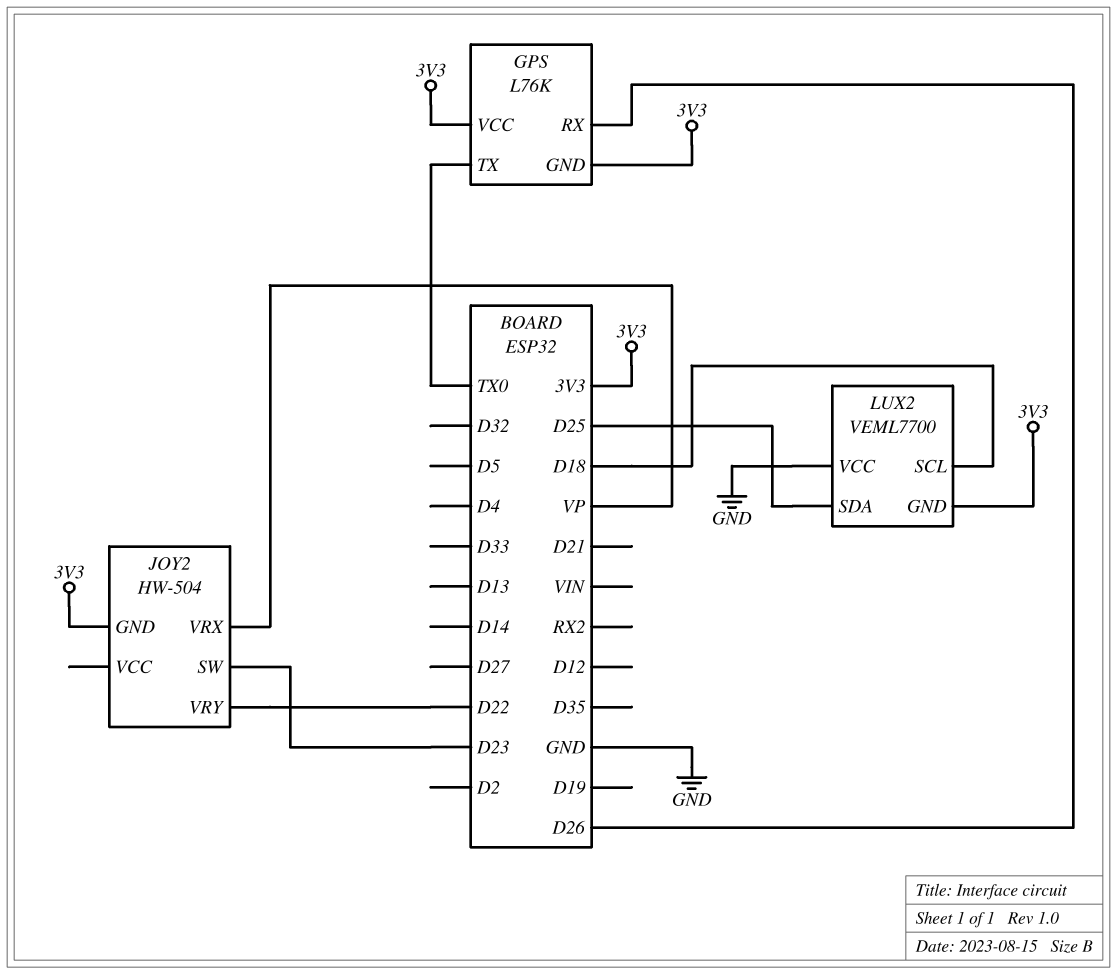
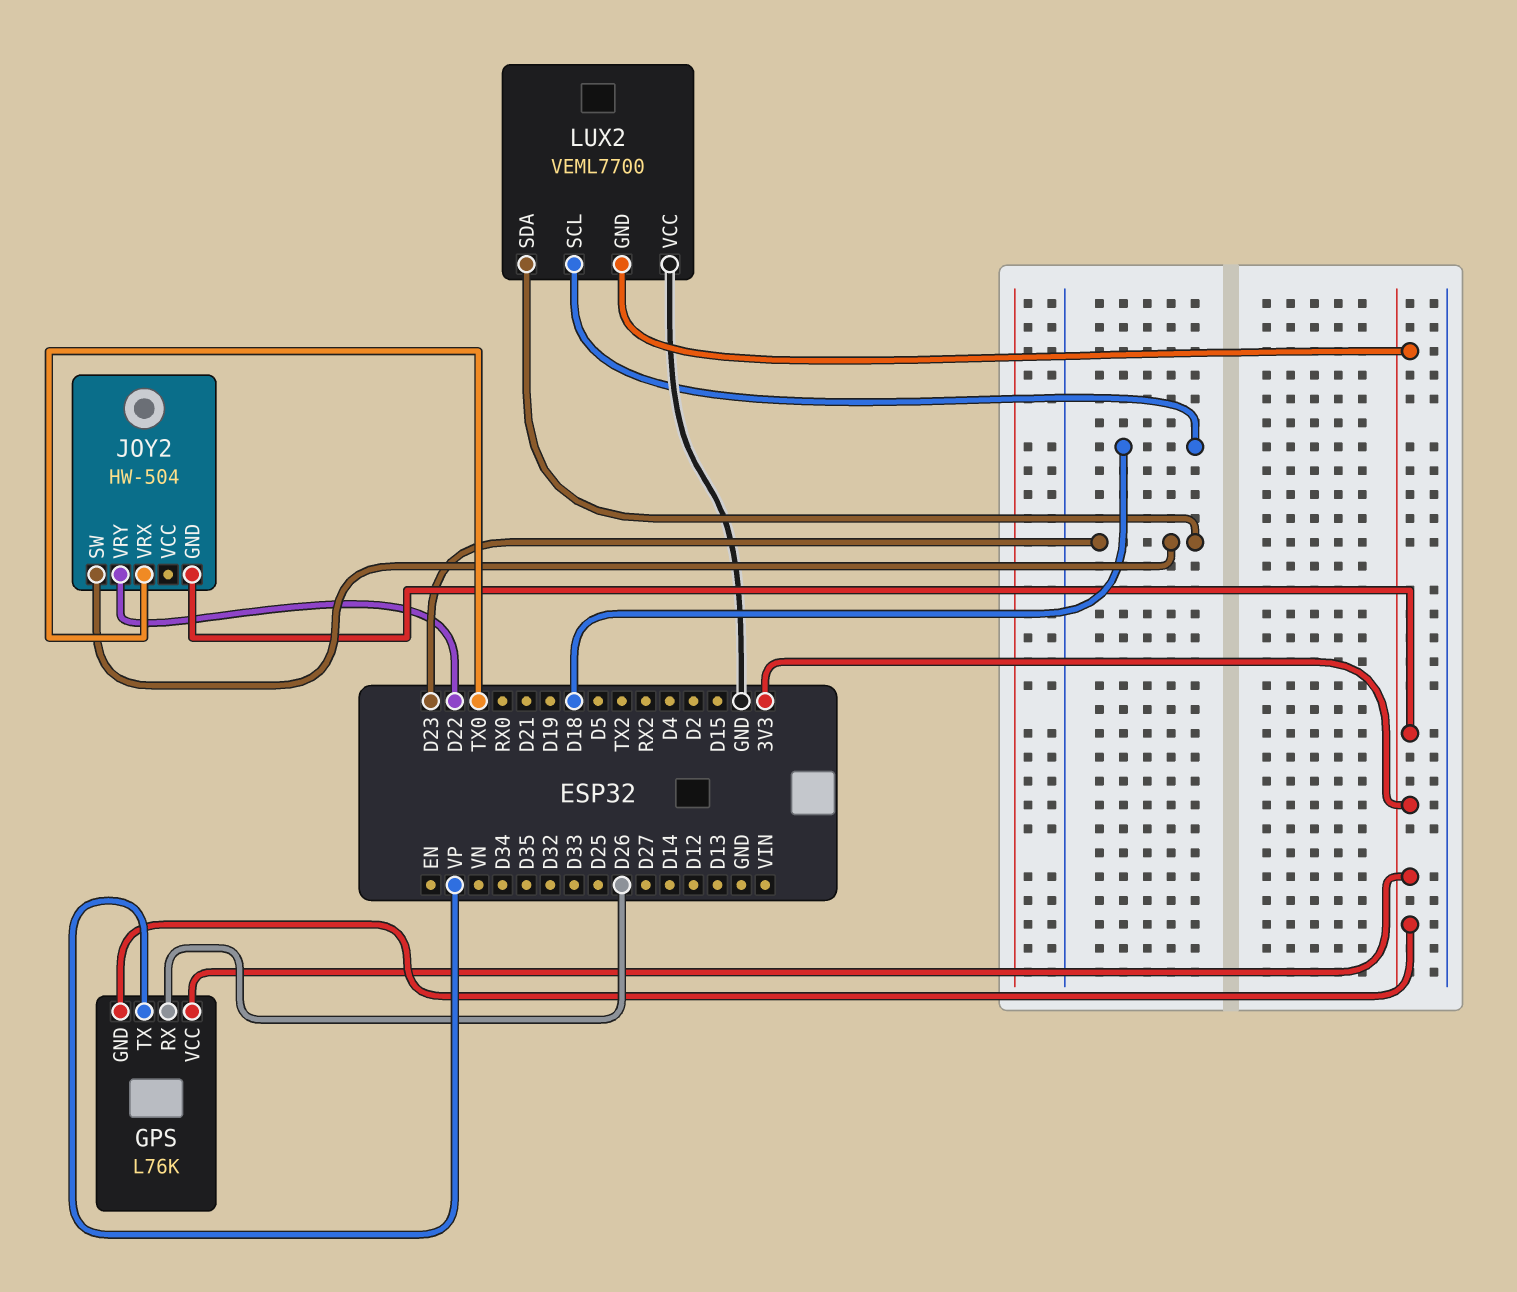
GPS pin TX: TX0 -> VP
JOY2 pin VRX: VP -> TX0
LUX2 pin SDA: D25 -> D23

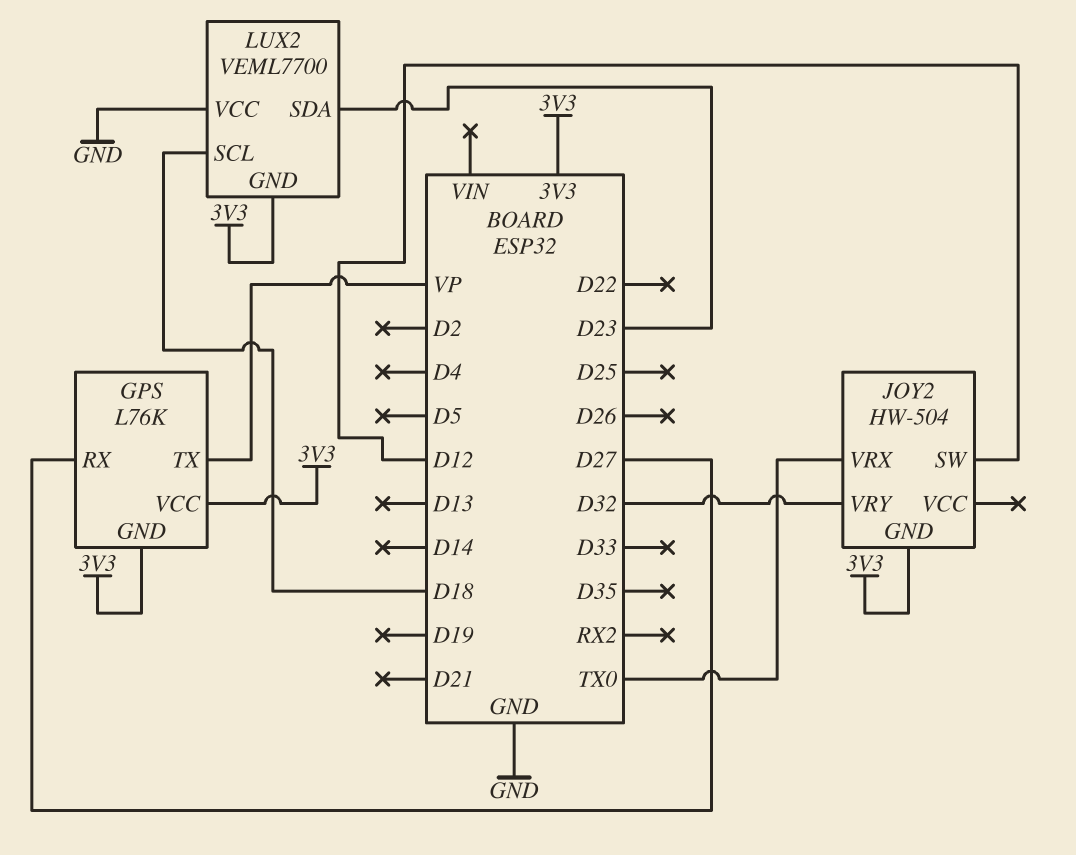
GPS pin RX: D26 -> D27
JOY2 pin SW: D23 -> D12
JOY2 pin VRY: D22 -> D32

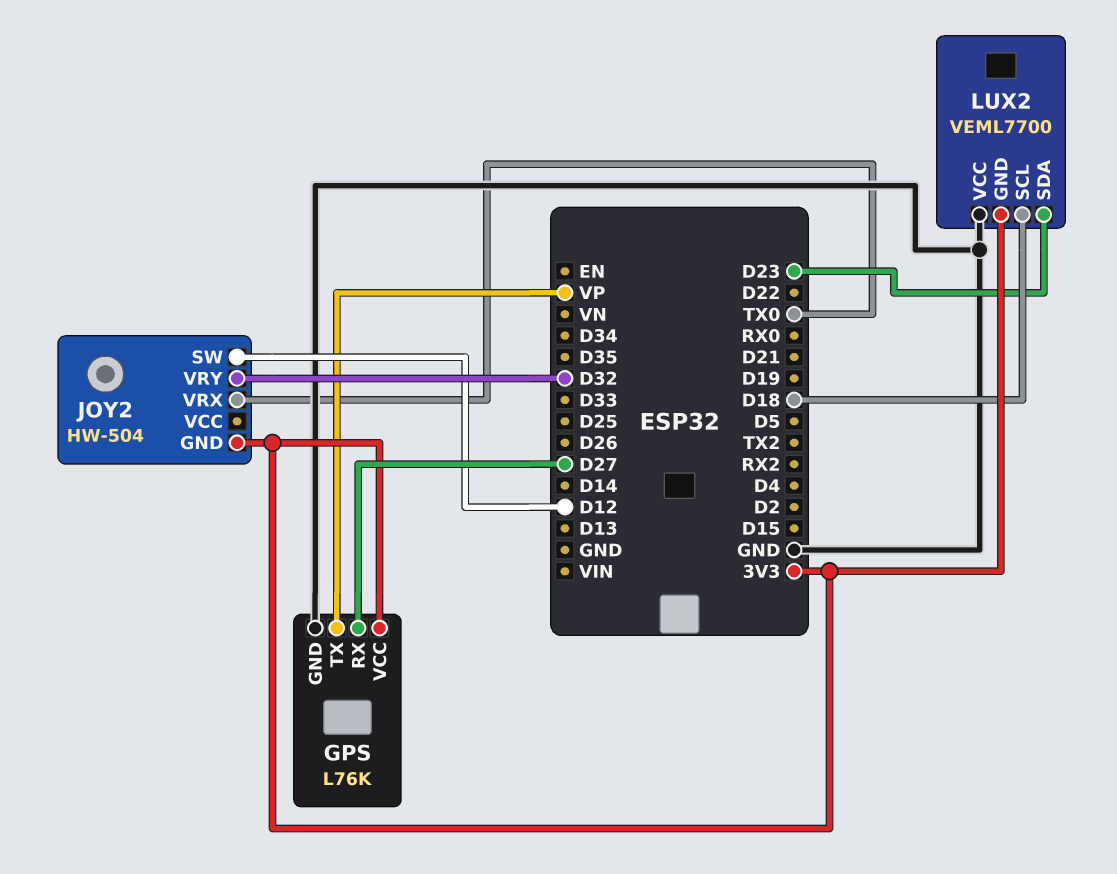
GPS pin GND: 3V3 -> GND

